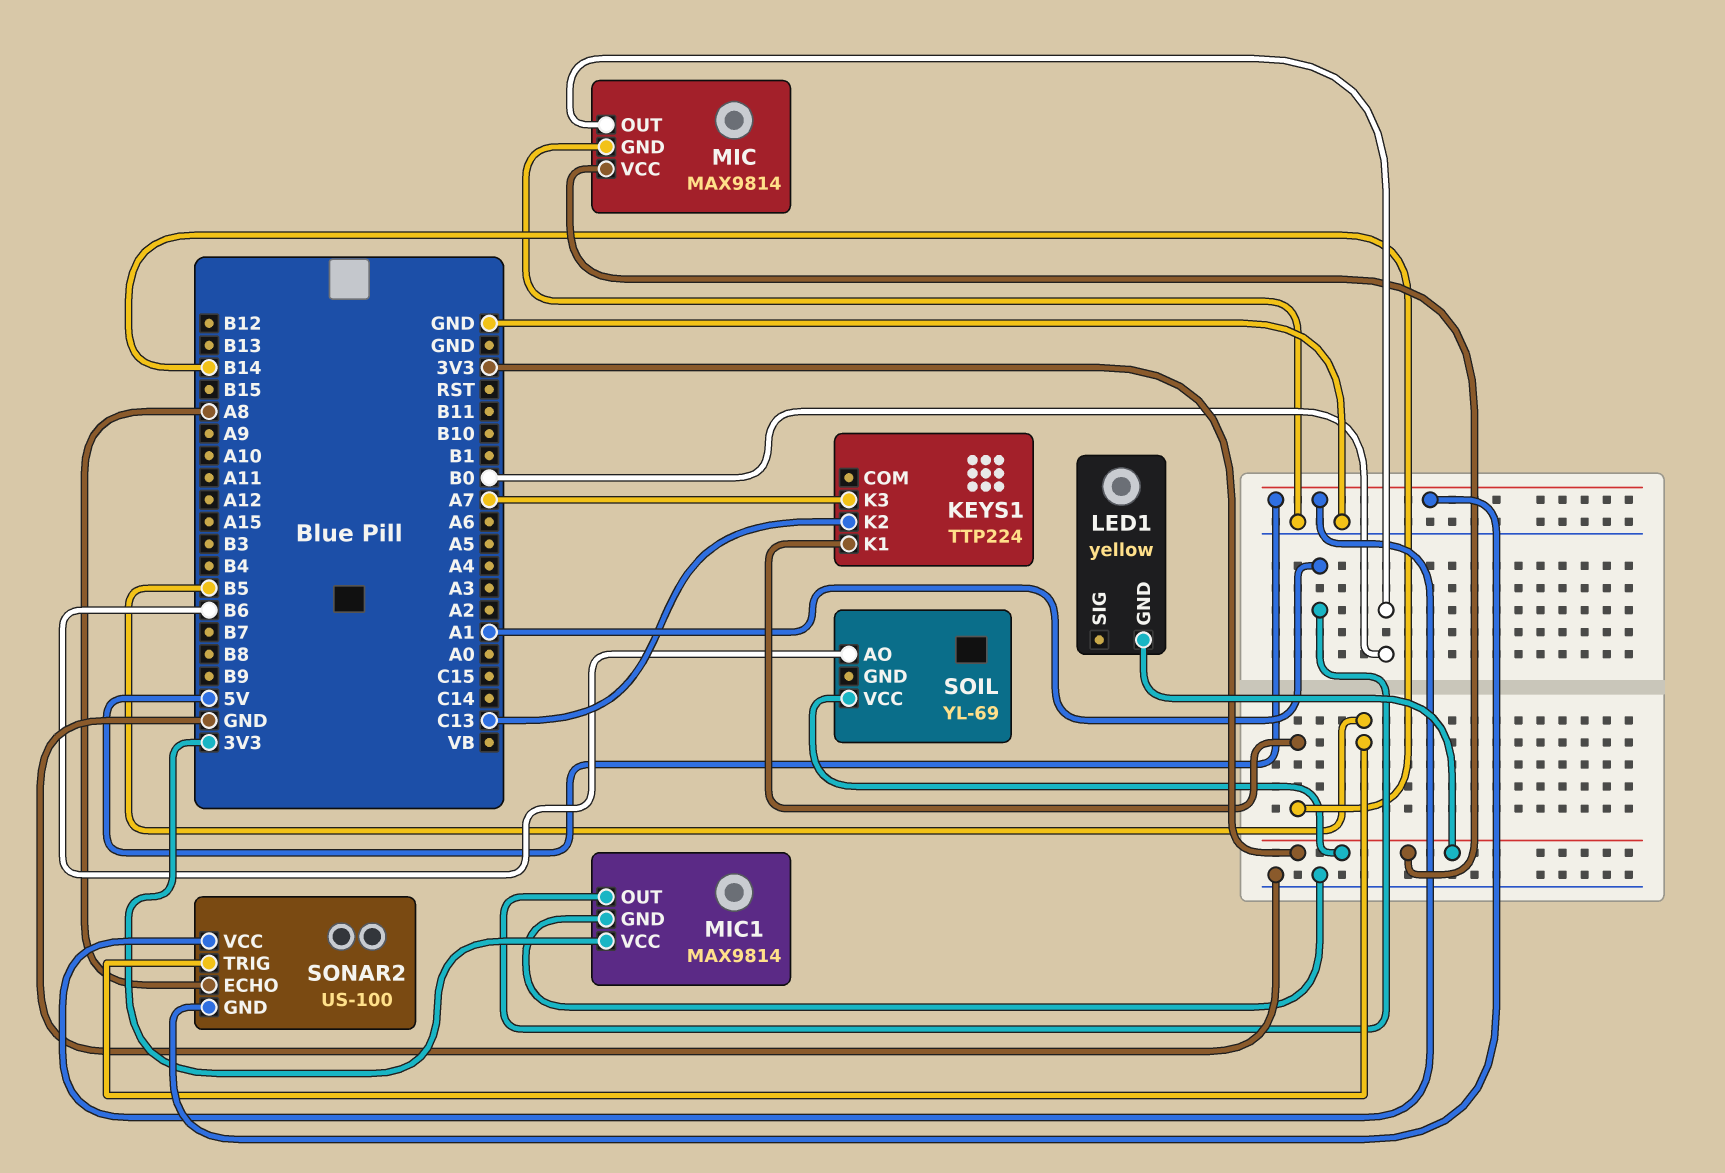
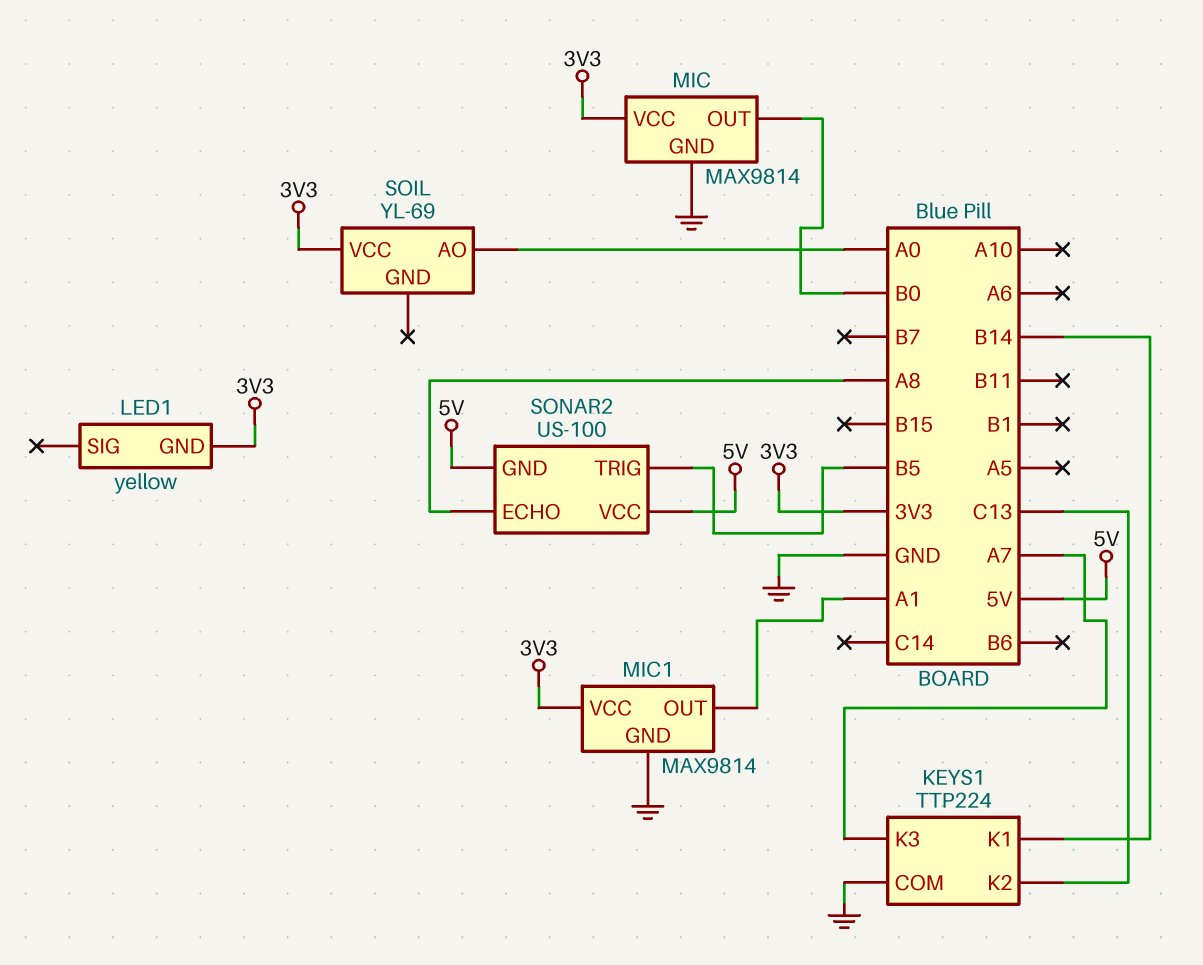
KEYS1 pin COM: none -> GND
SOIL pin AO: B6 -> A0

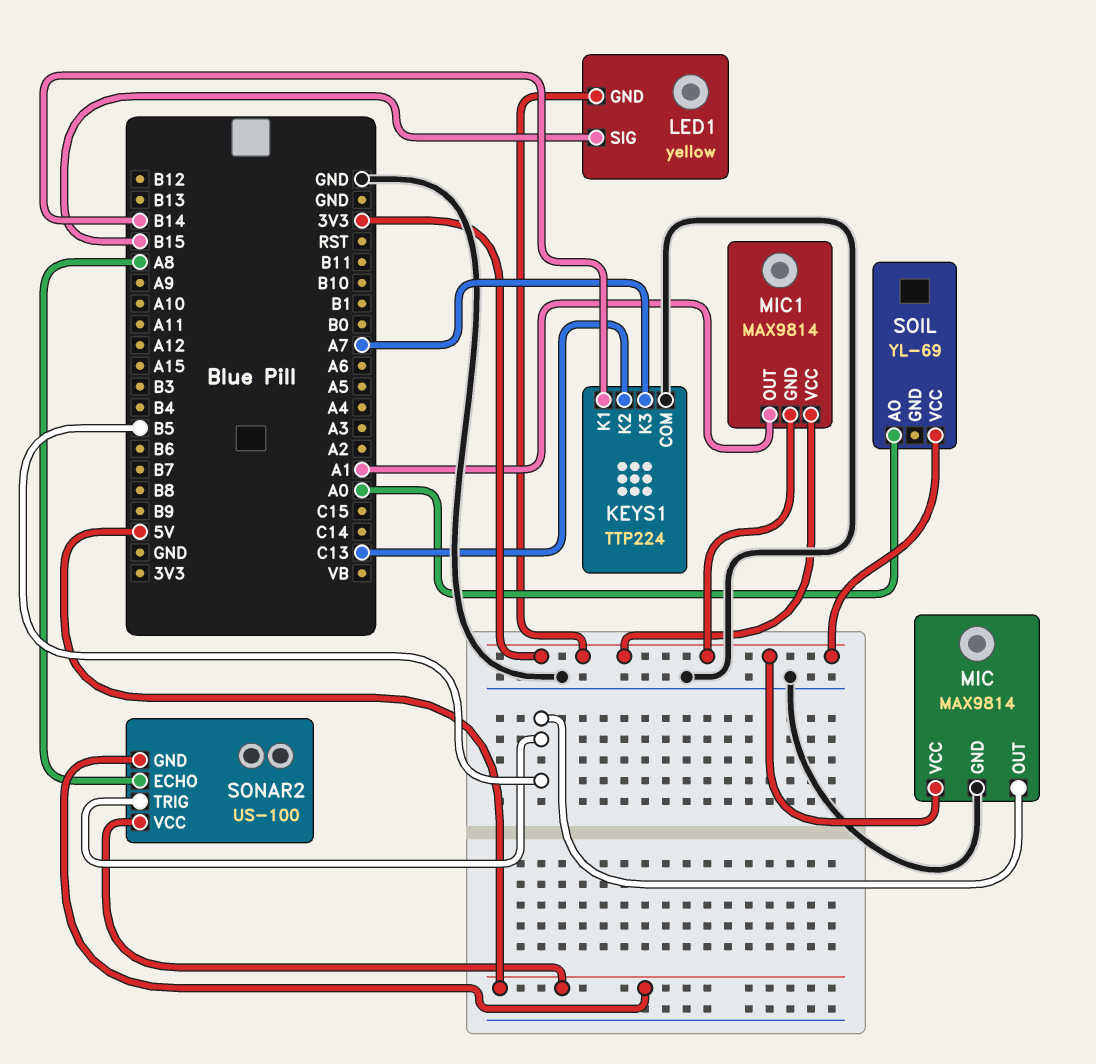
LED1 pin SIG: none -> B15
MIC pin OUT: B0 -> B5
MIC1 pin GND: GND -> 3V3

